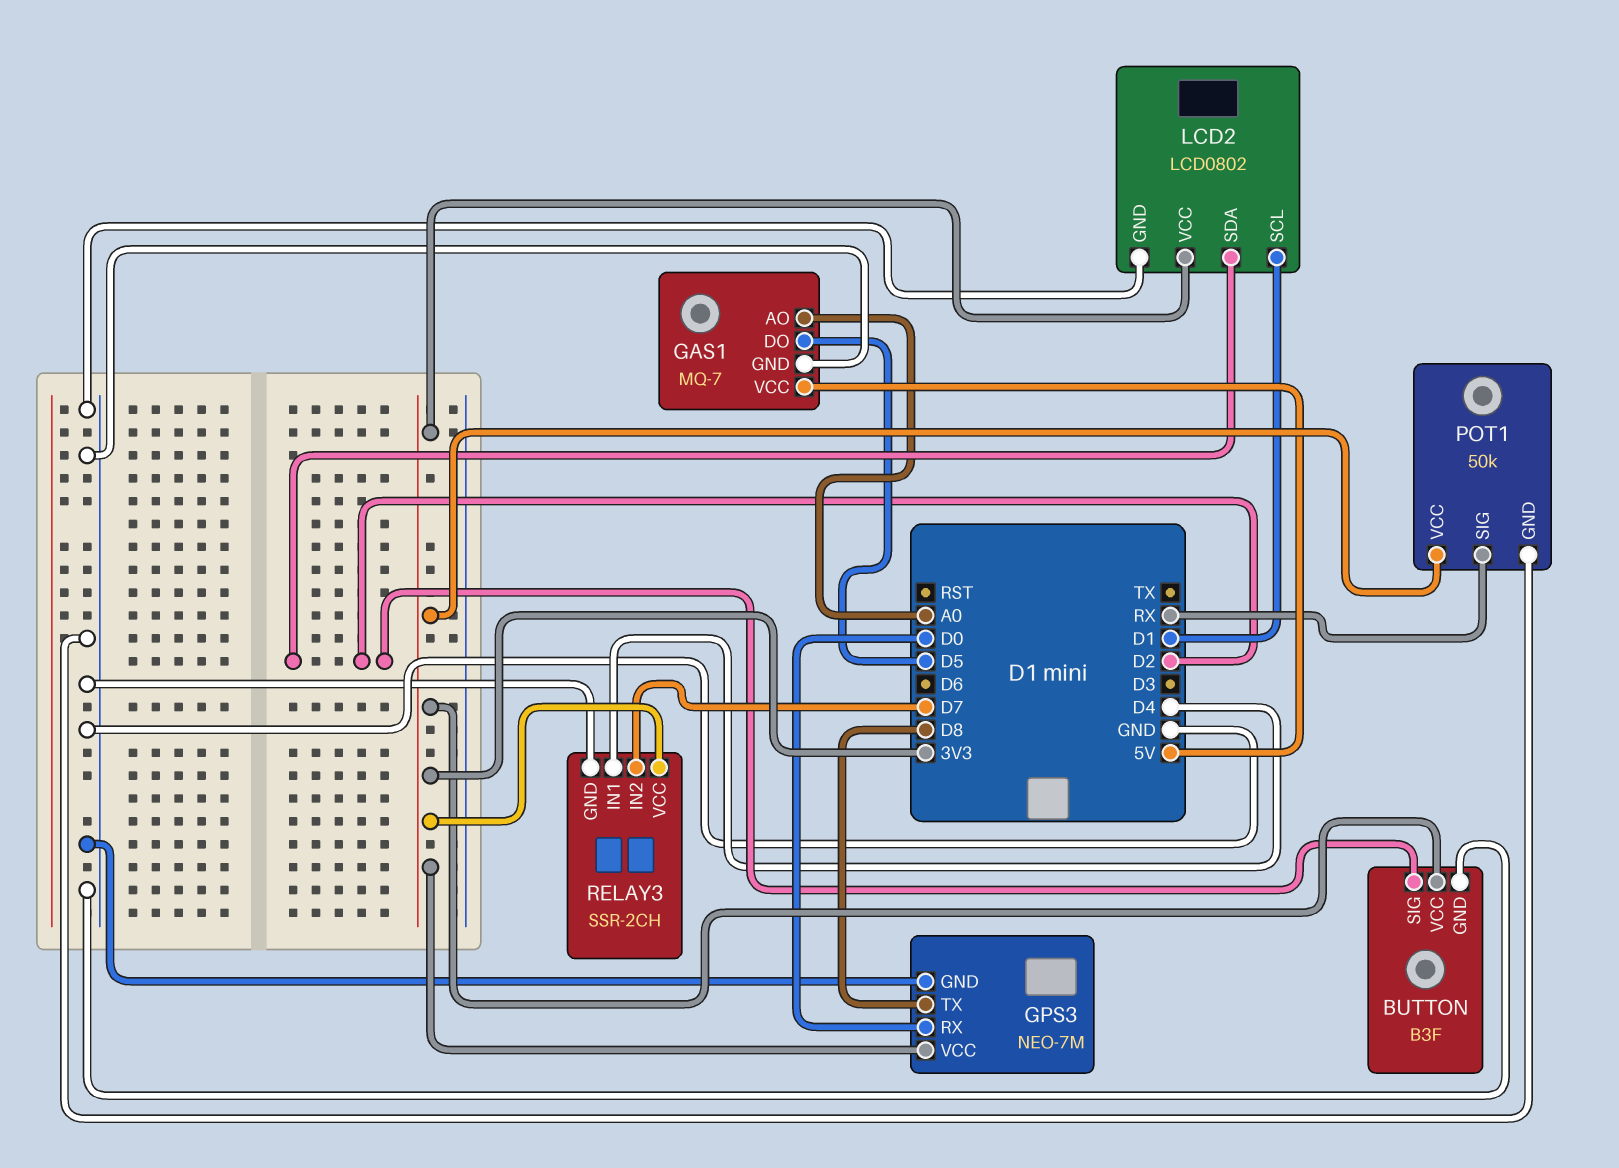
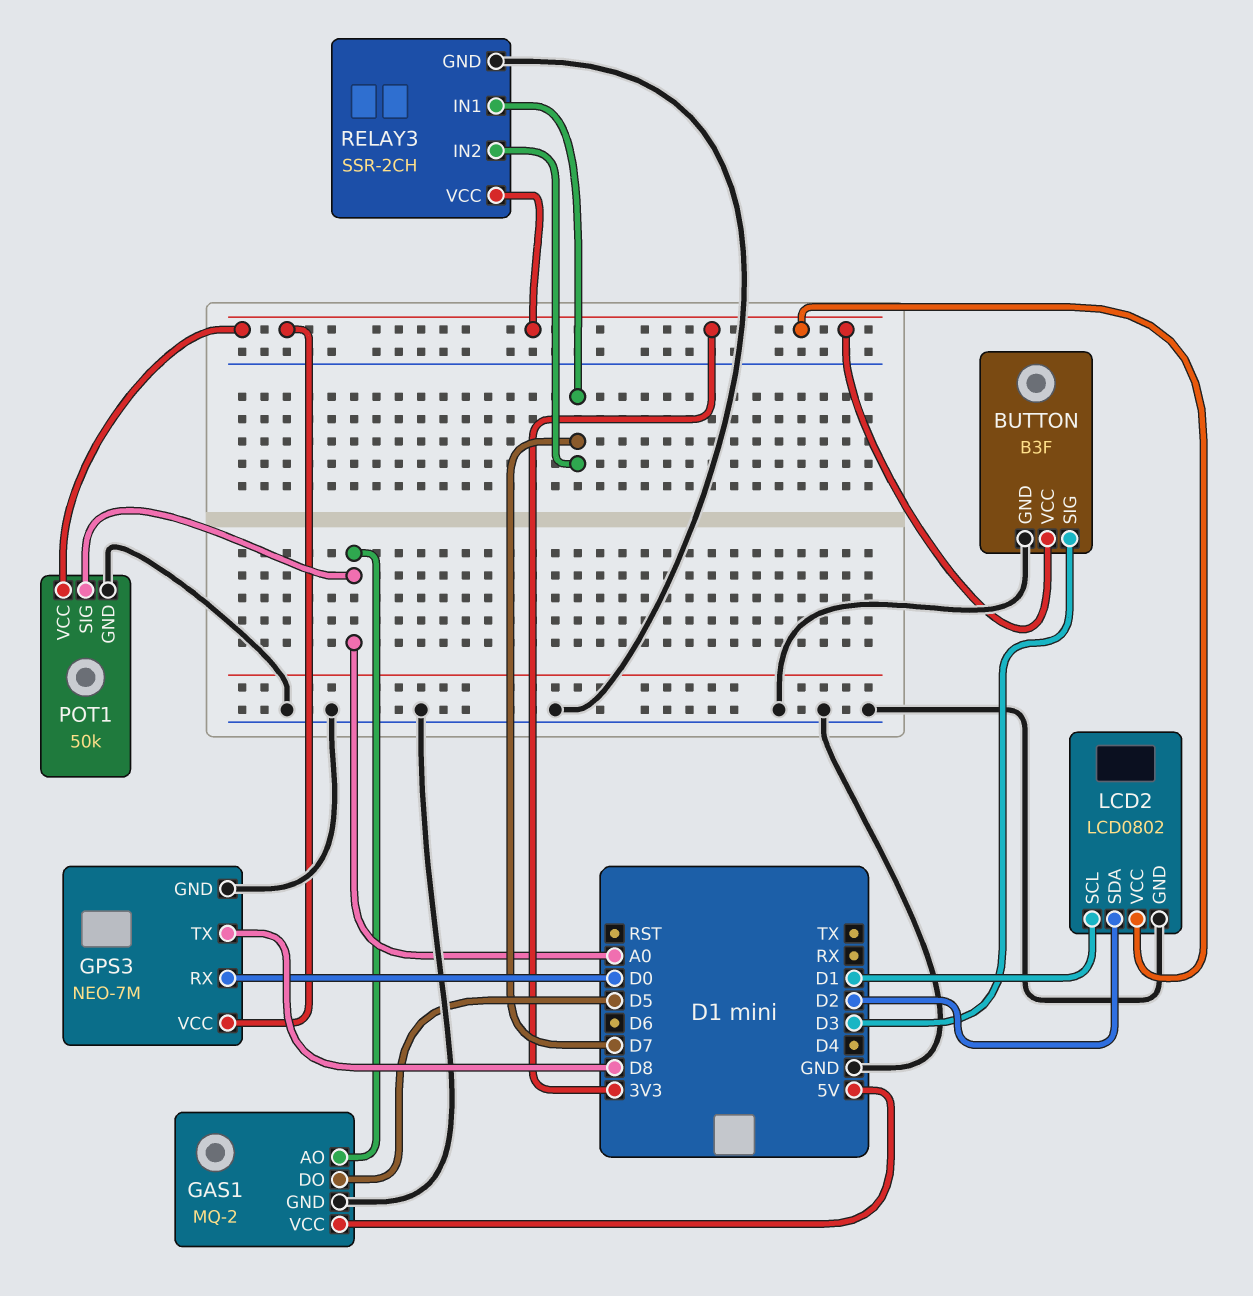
BUTTON pin SIG: D2 -> D3
GAS1: MQ-7 -> MQ-2
POT1 pin SIG: RX -> A0
RELAY3 pin IN1: D4 -> D7

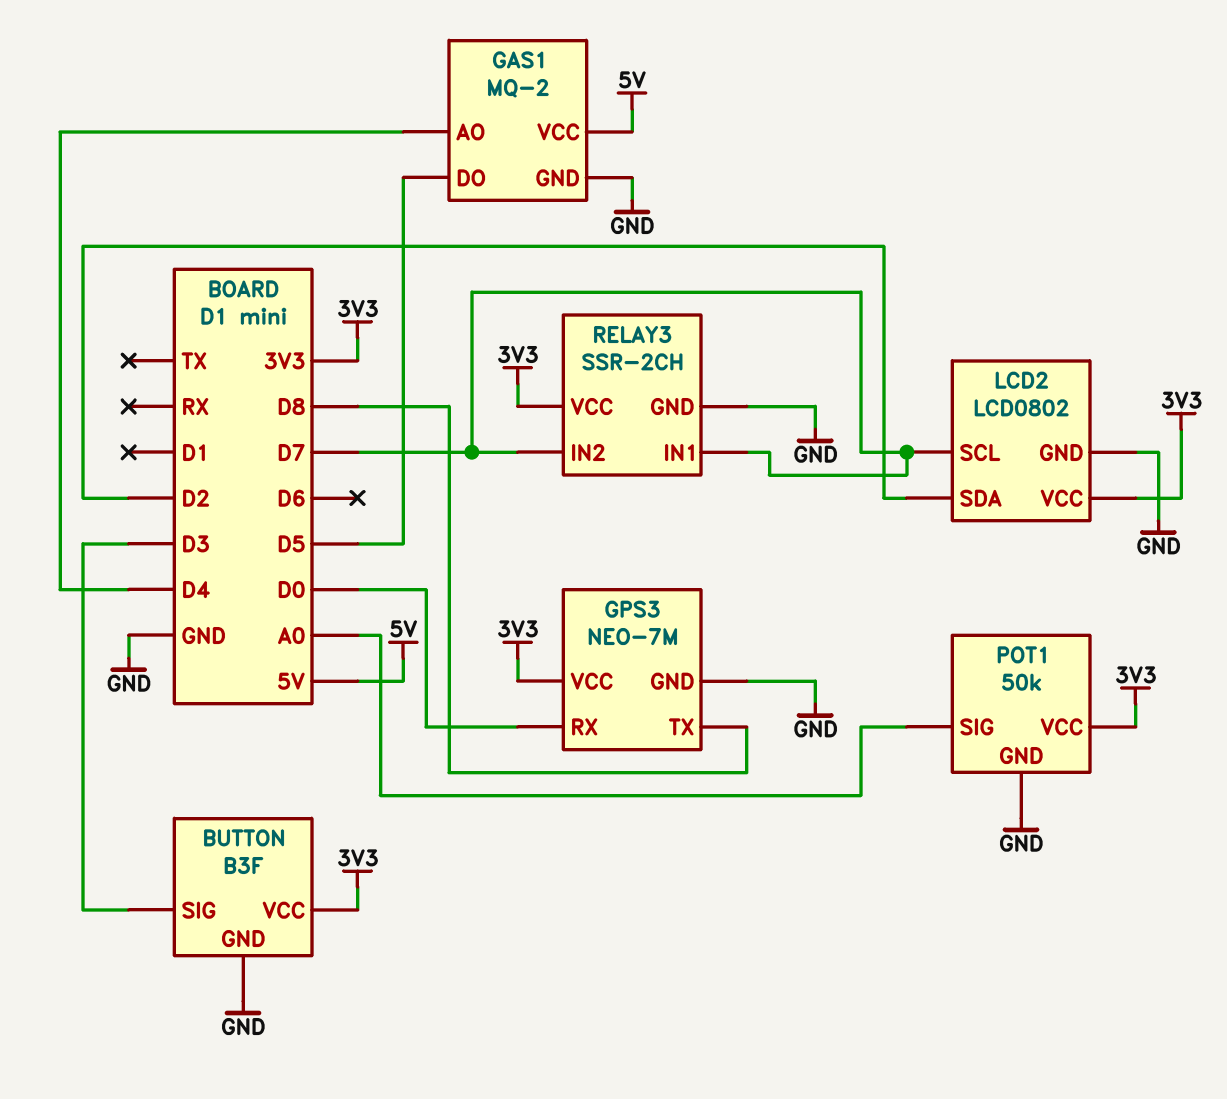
GAS1 pin AO: A0 -> D4
LCD2 pin SCL: D1 -> D7

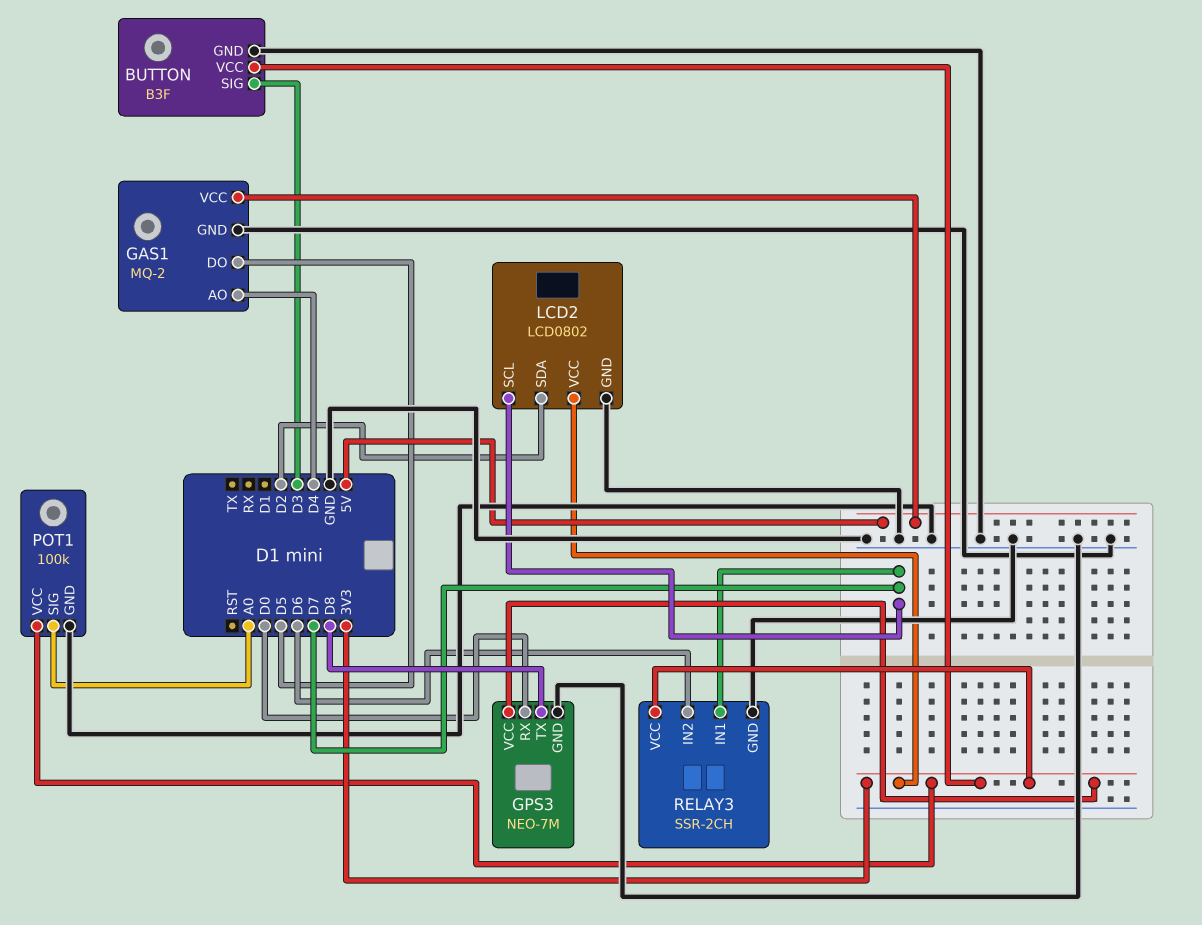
POT1: 50k -> 100k
RELAY3 pin IN2: D7 -> D6

